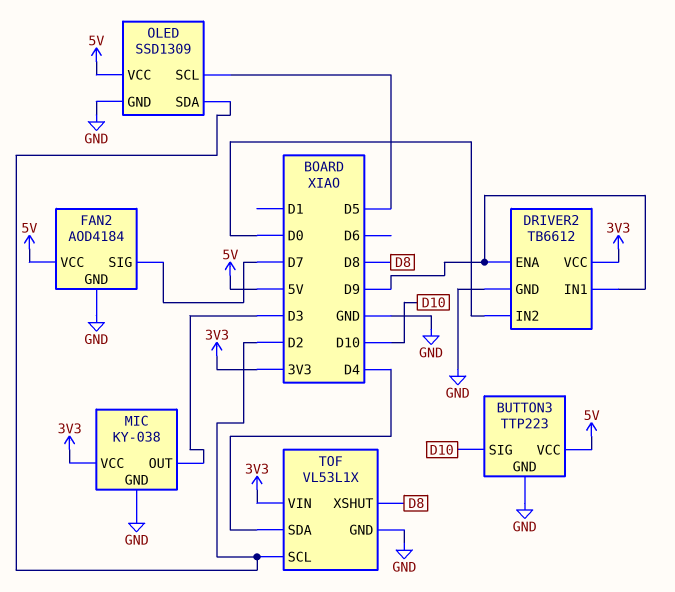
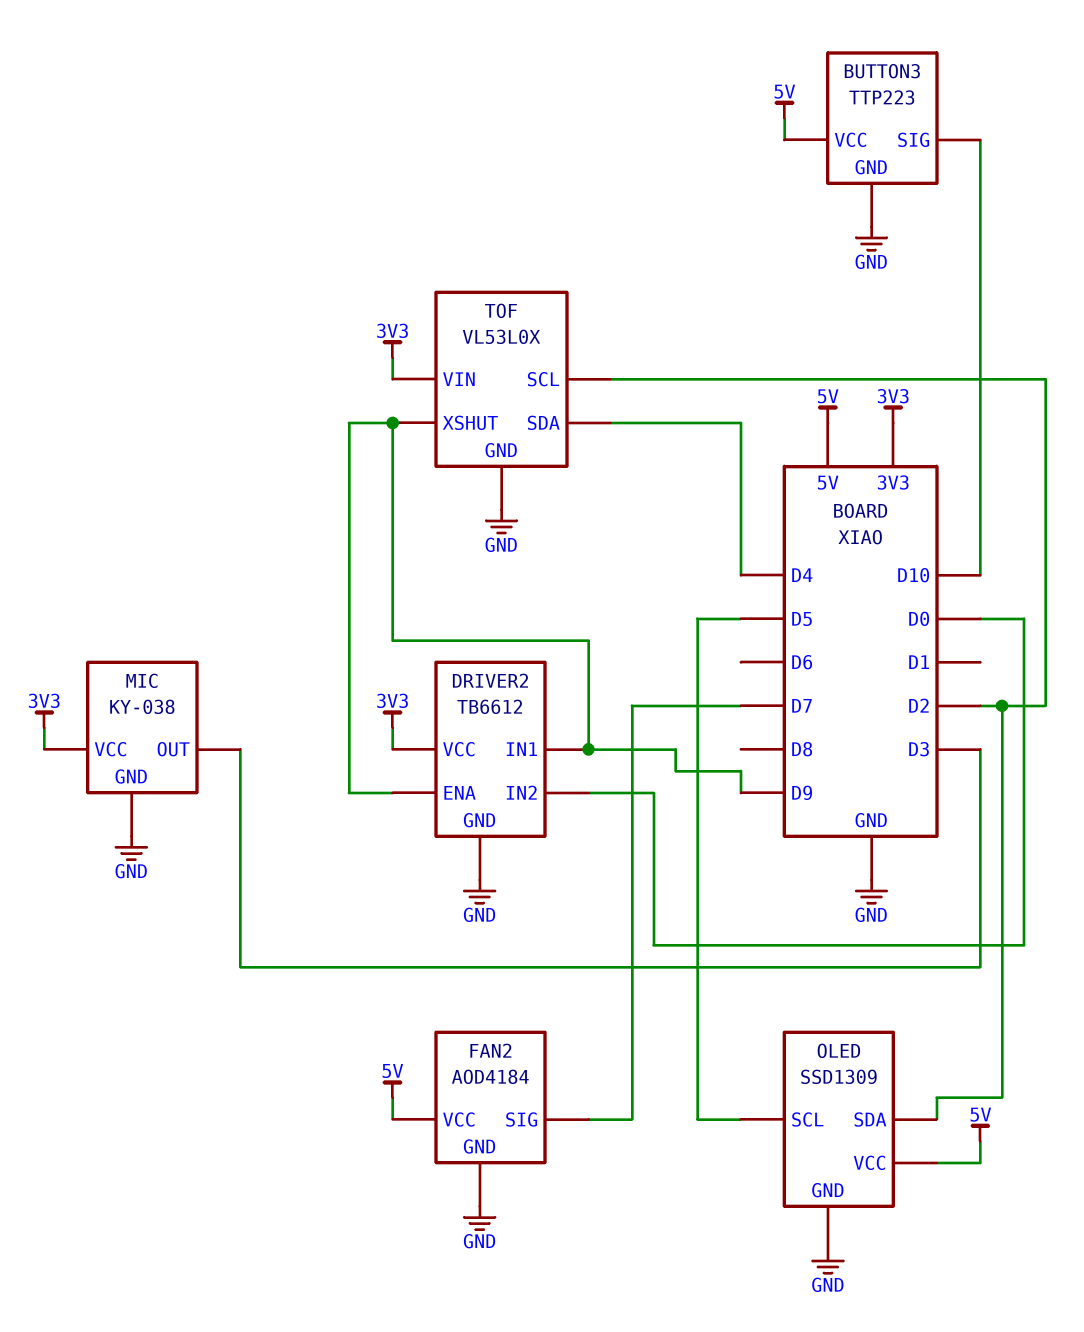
TOF: VL53L1X -> VL53L0X
TOF pin XSHUT: D8 -> D9

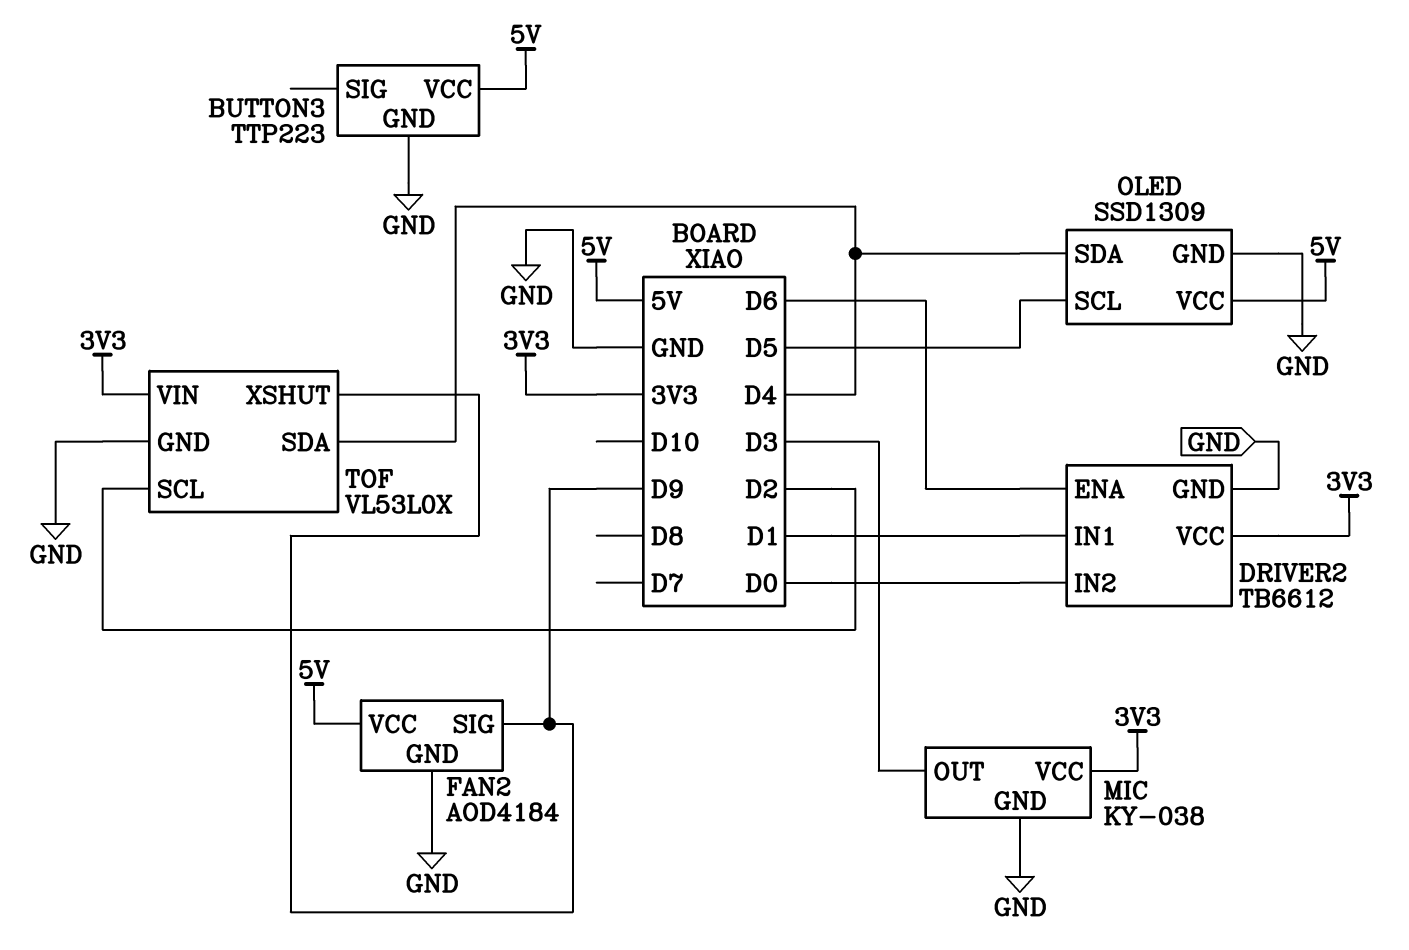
BUTTON3 pin SIG: D10 -> none
DRIVER2 pin ENA: D9 -> D6
DRIVER2 pin IN1: D9 -> D1
FAN2 pin SIG: D7 -> D9
OLED pin SDA: D2 -> D4

